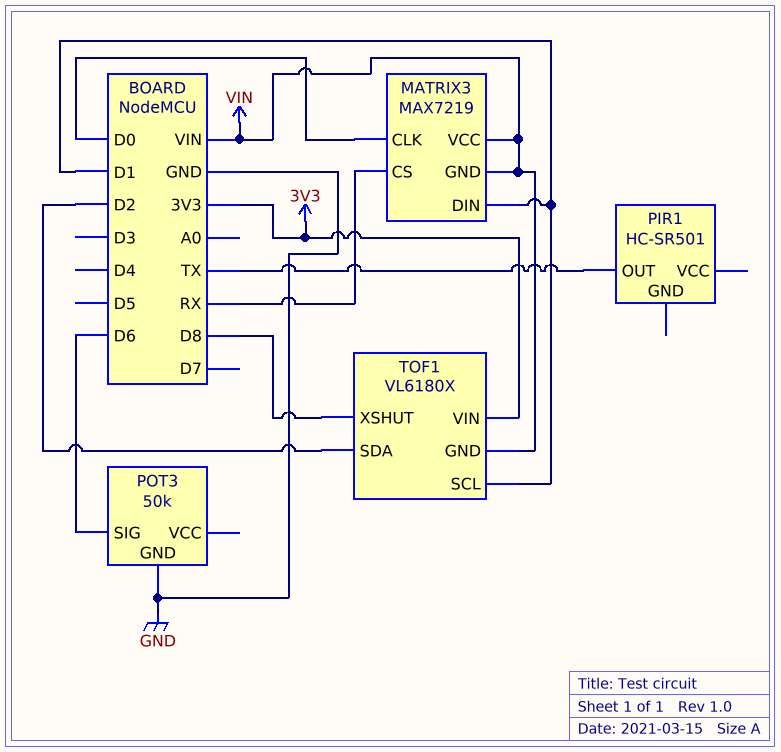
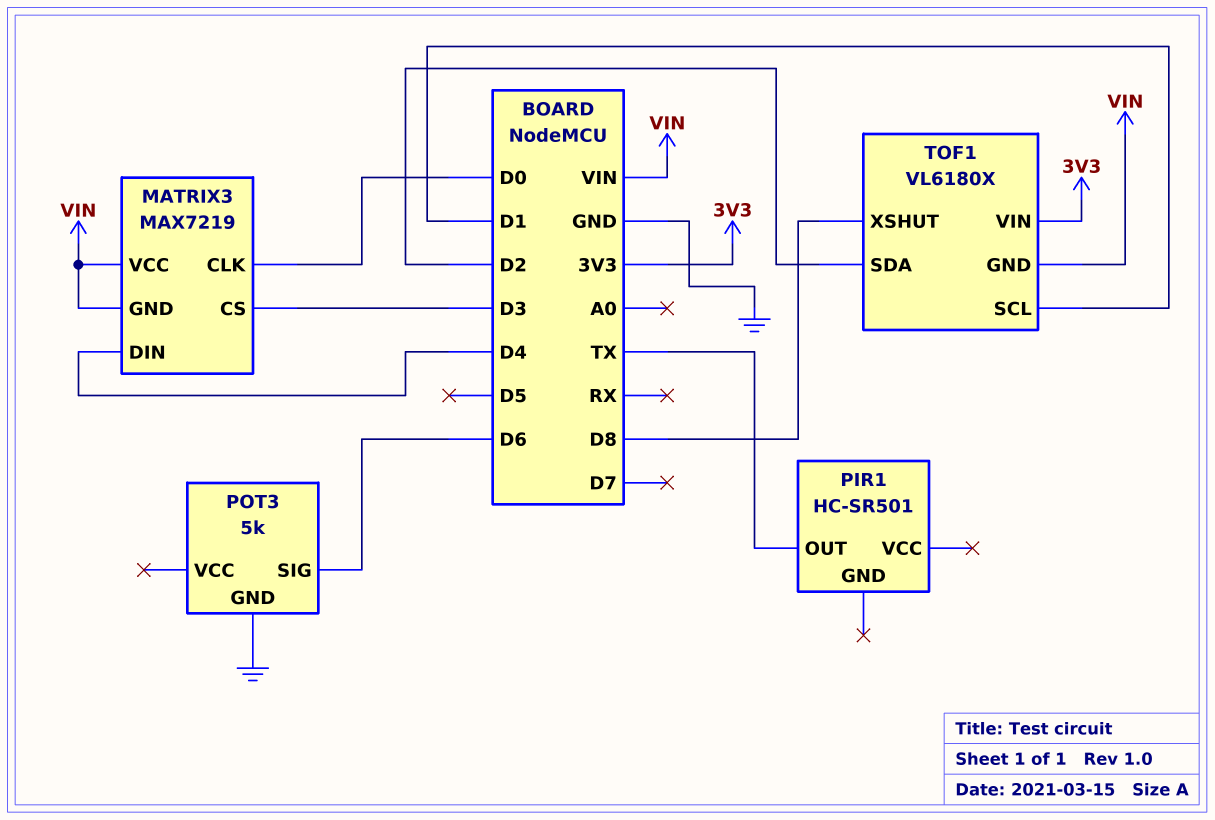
MATRIX3 pin CS: RX -> D3
MATRIX3 pin DIN: D1 -> D4
POT3: 50k -> 5k

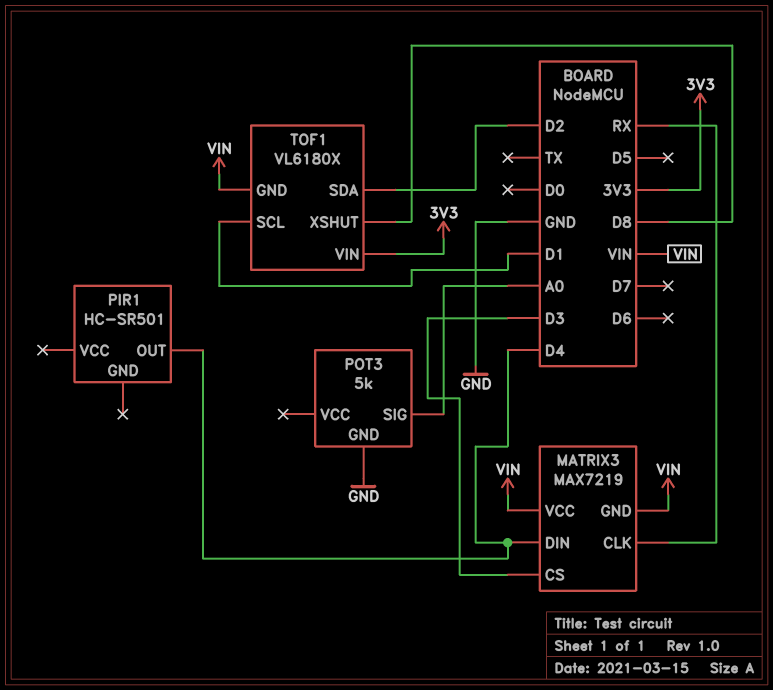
MATRIX3 pin CLK: D0 -> RX
PIR1 pin OUT: TX -> D4
POT3 pin SIG: D6 -> A0

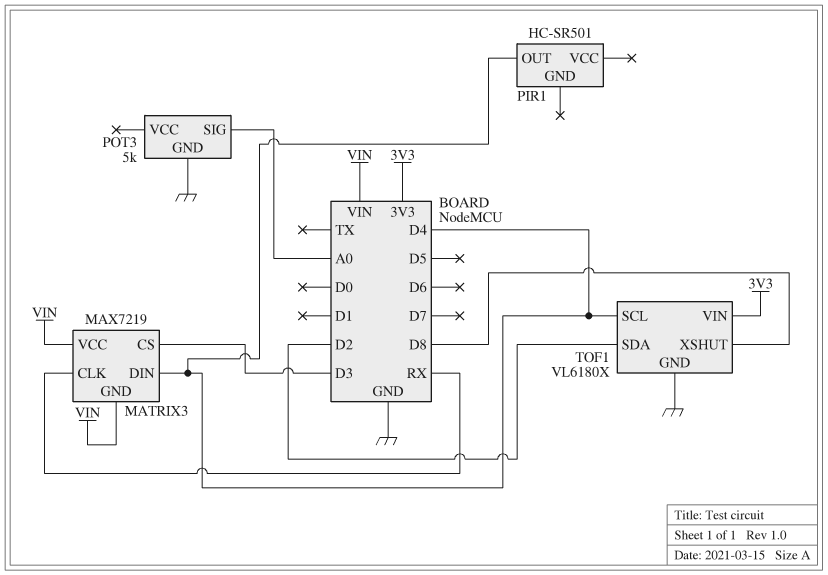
TOF1 pin GND: VIN -> GND
TOF1 pin SCL: D1 -> D4

